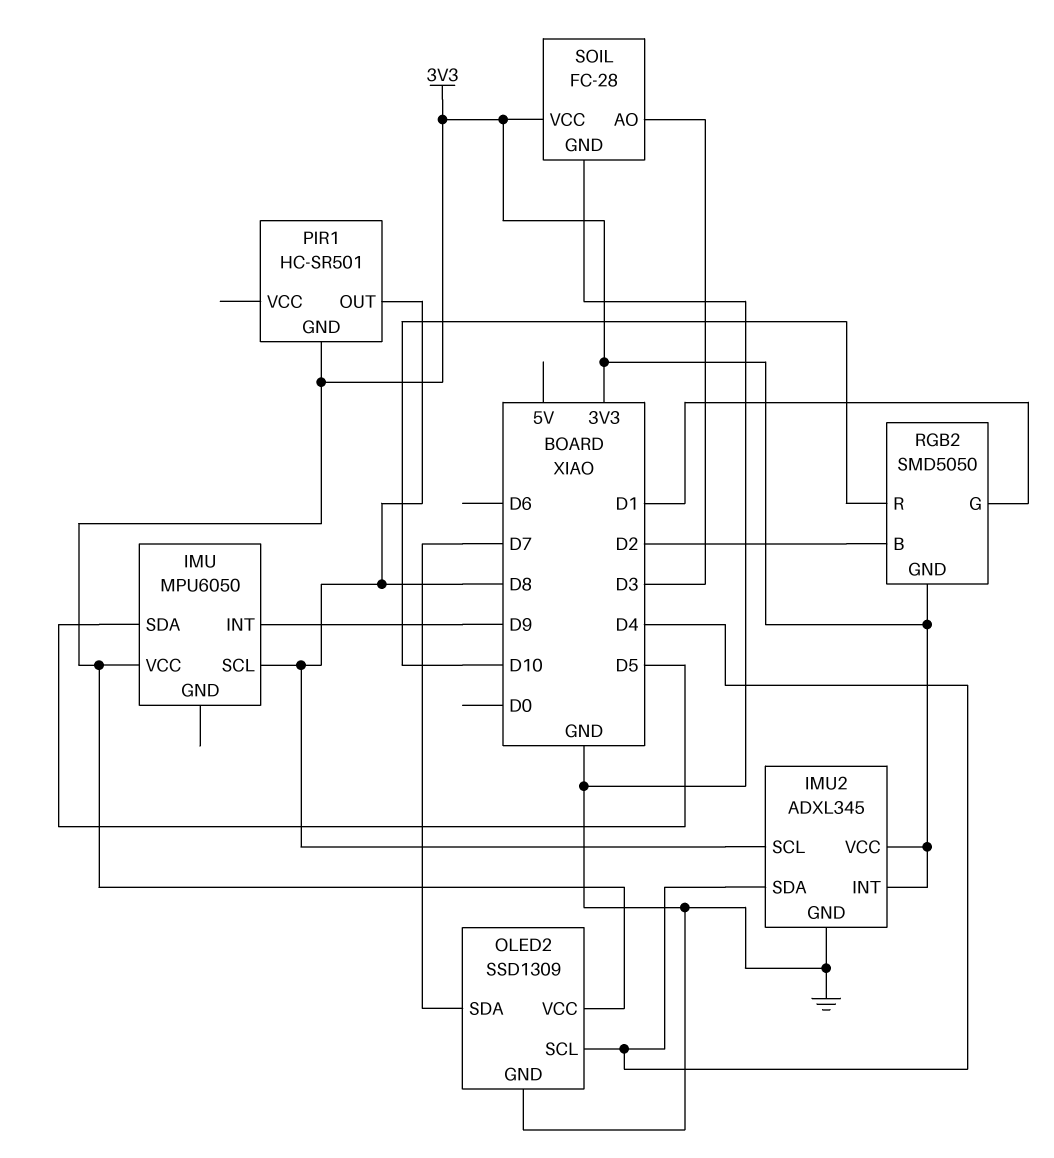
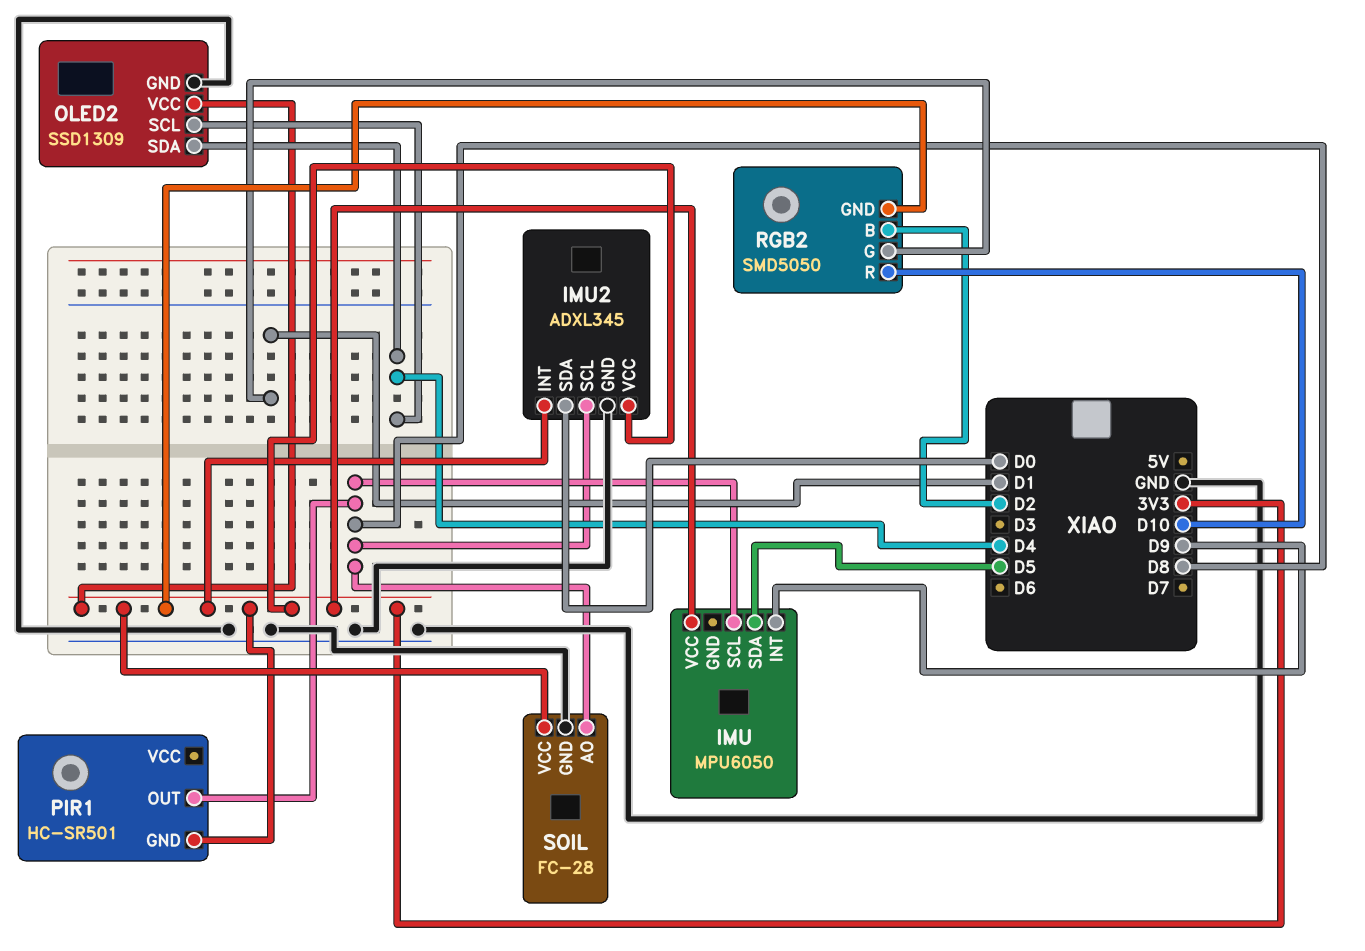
IMU2 pin SDA: D4 -> D0
OLED2 pin SDA: D7 -> D4
SOIL pin AO: D3 -> D8

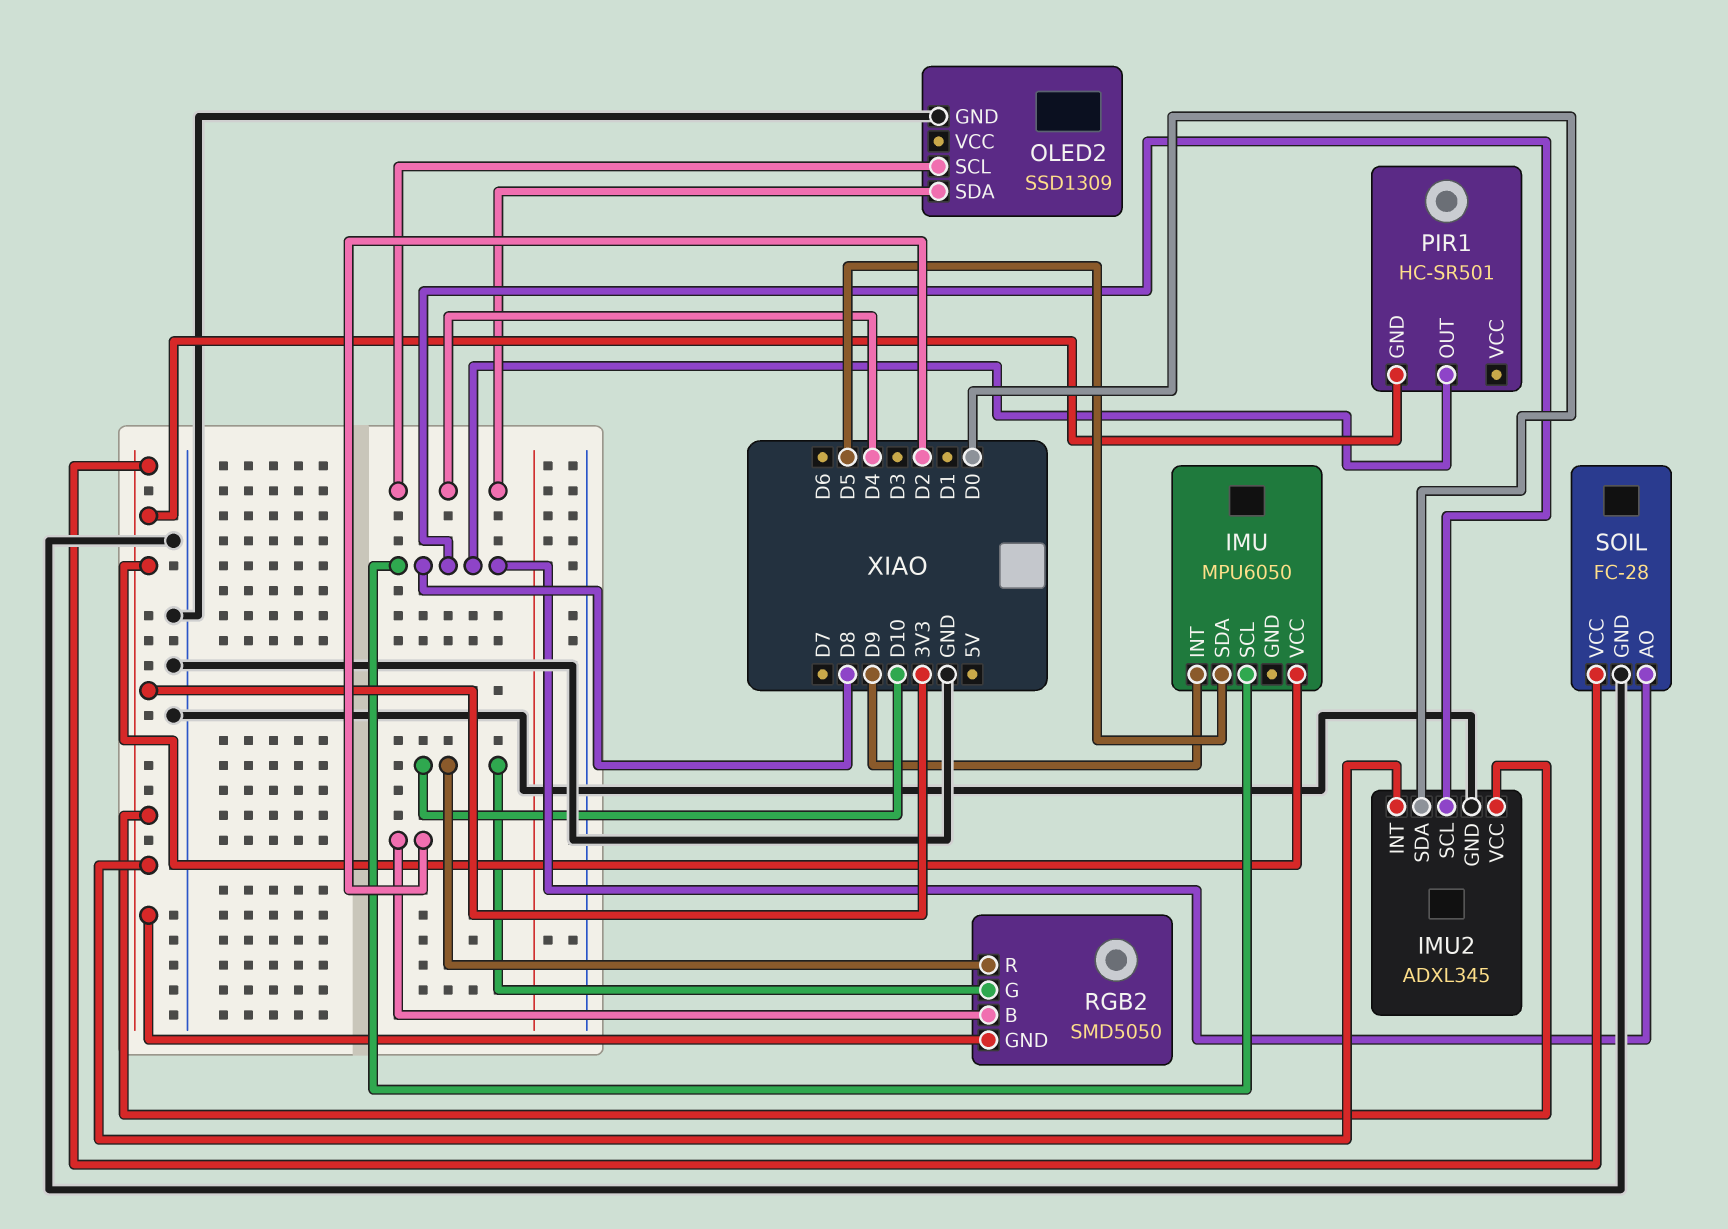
OLED2 pin VCC: 3V3 -> none
RGB2 pin G: D1 -> D10

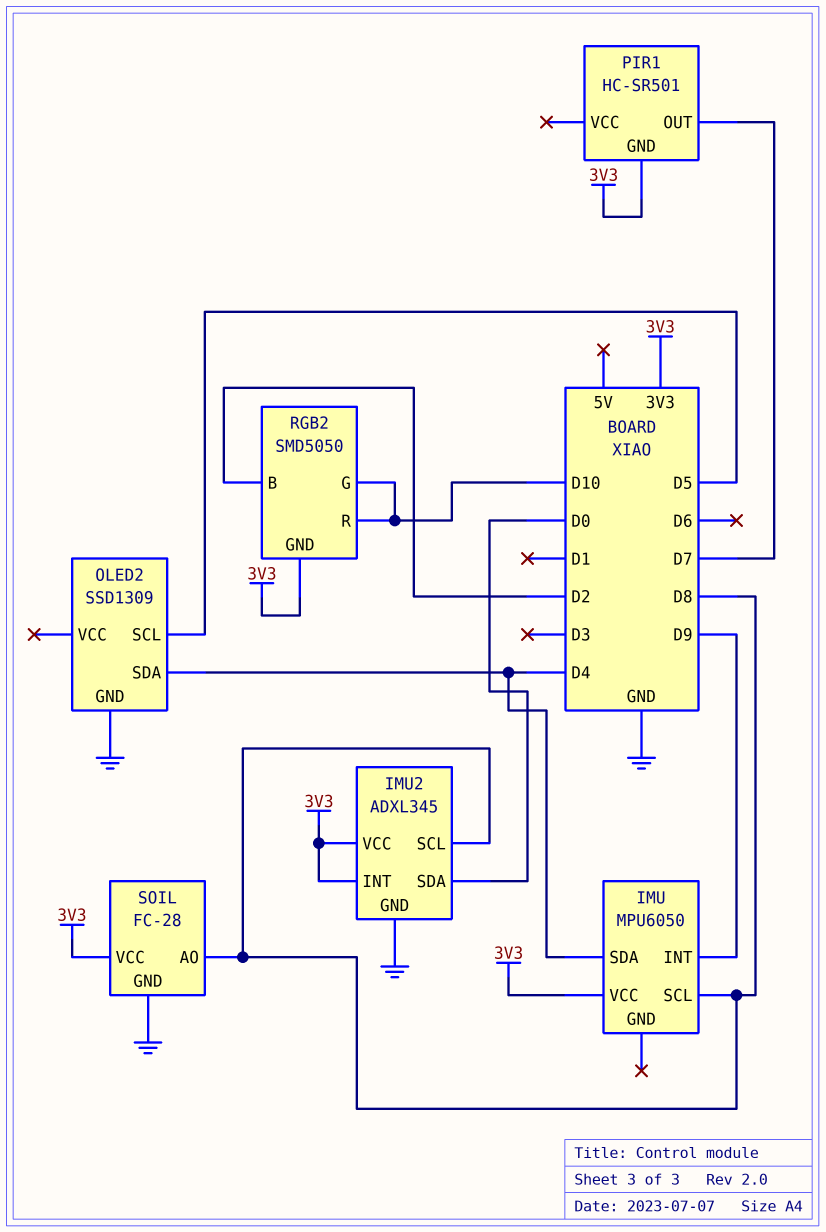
IMU pin SDA: D5 -> D4
OLED2 pin SCL: D4 -> D5
PIR1 pin OUT: D8 -> D7

